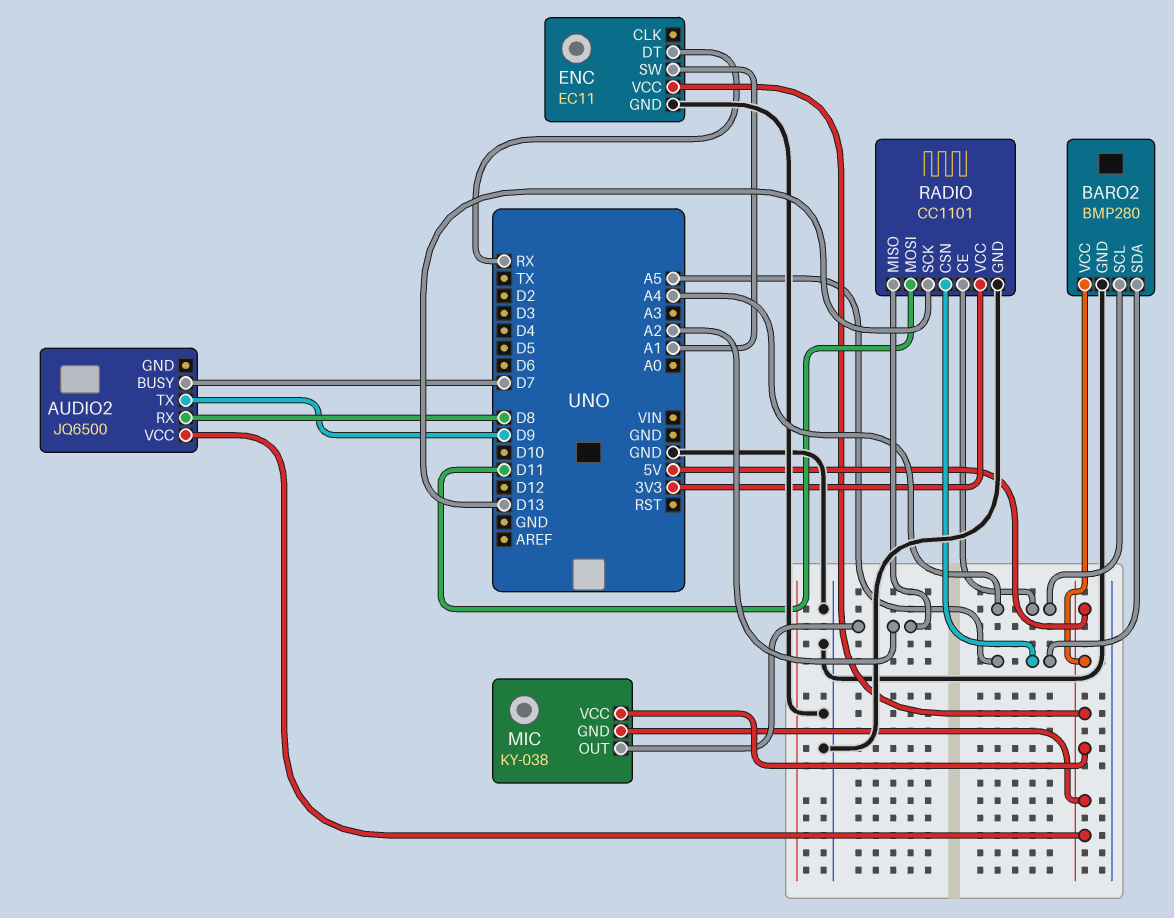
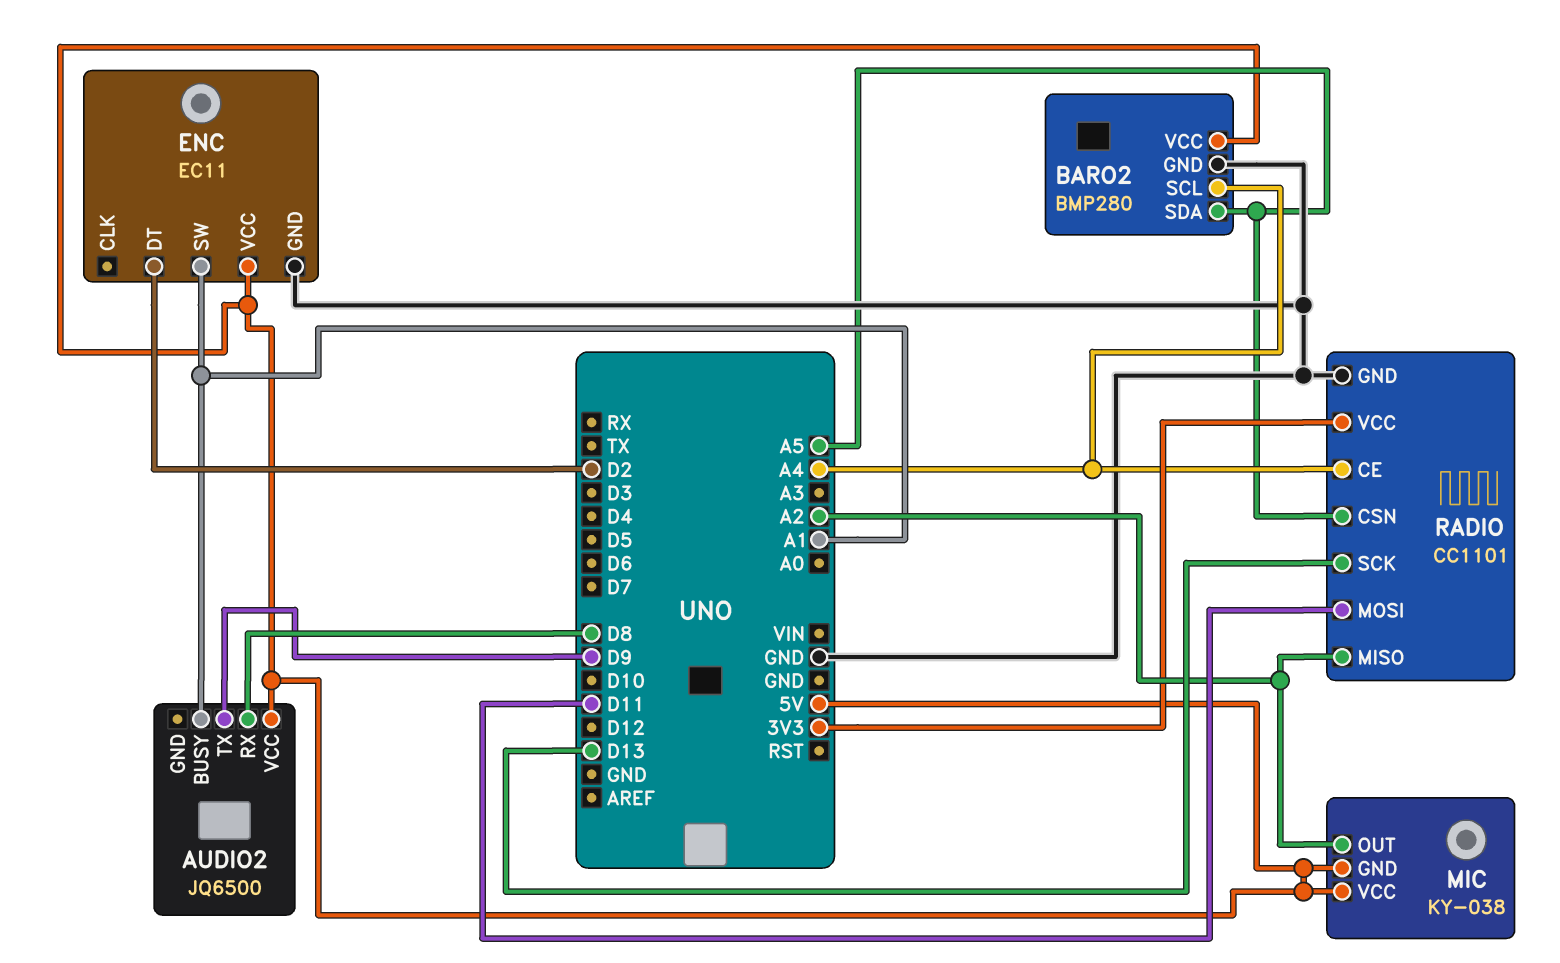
AUDIO2 pin BUSY: D7 -> A1
ENC pin DT: RX -> D2

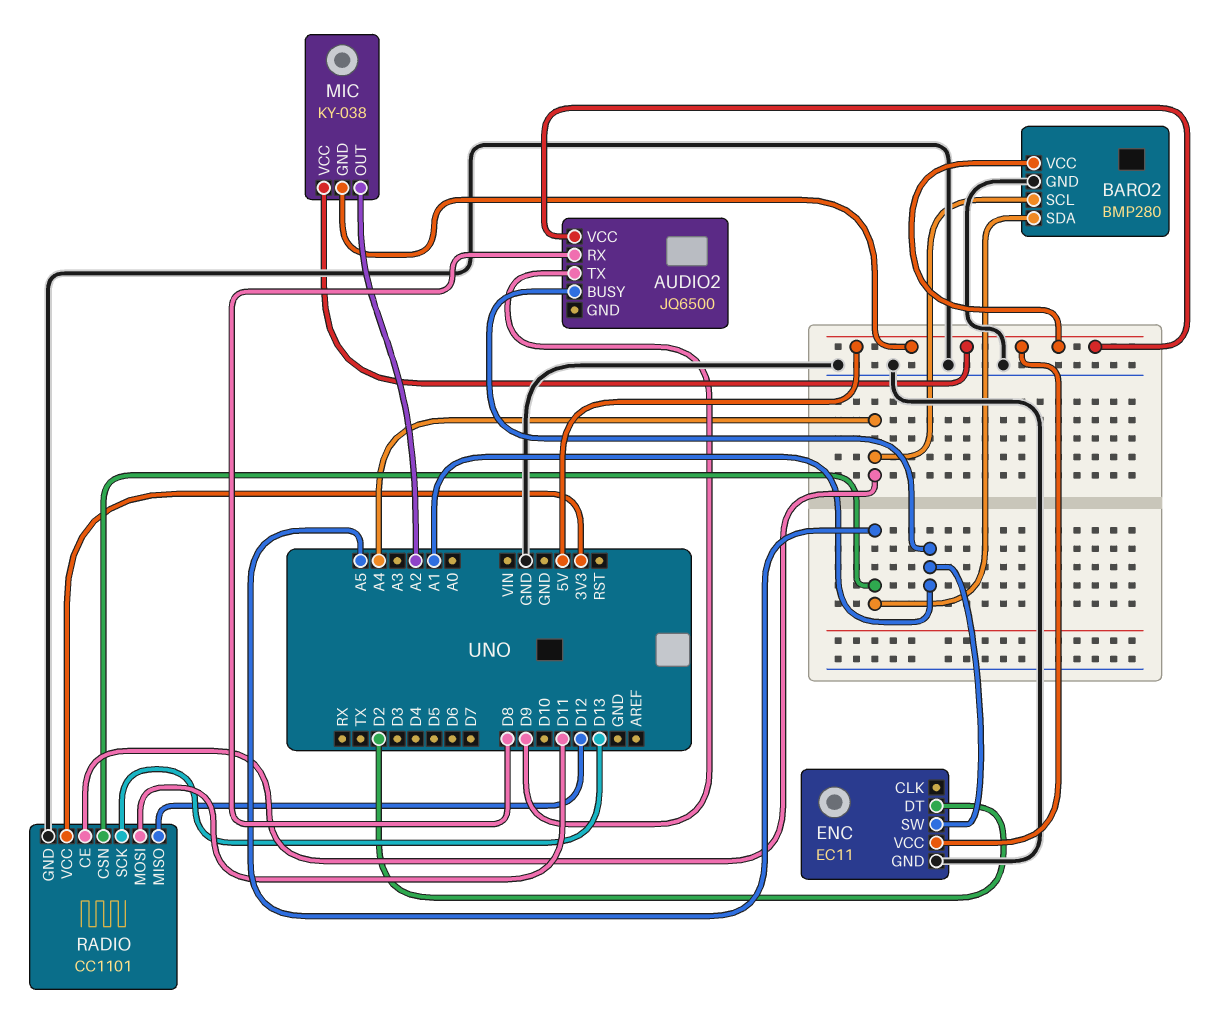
RADIO pin MISO: A2 -> D12

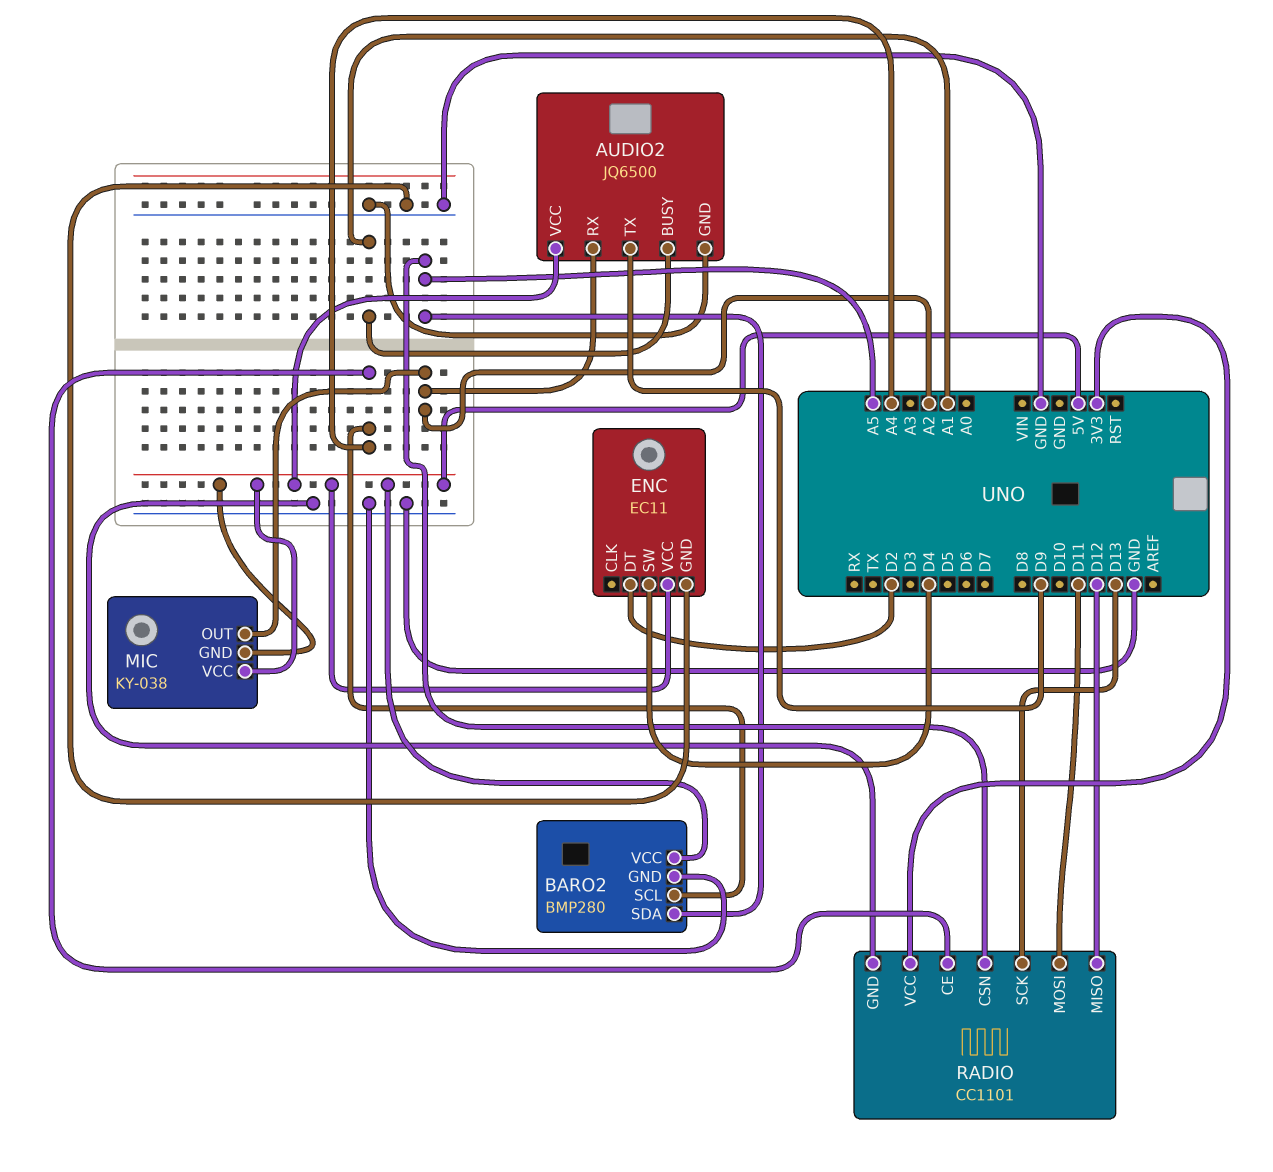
AUDIO2 pin GND: none -> GND
AUDIO2 pin RX: D8 -> A2
ENC pin SW: A1 -> D4

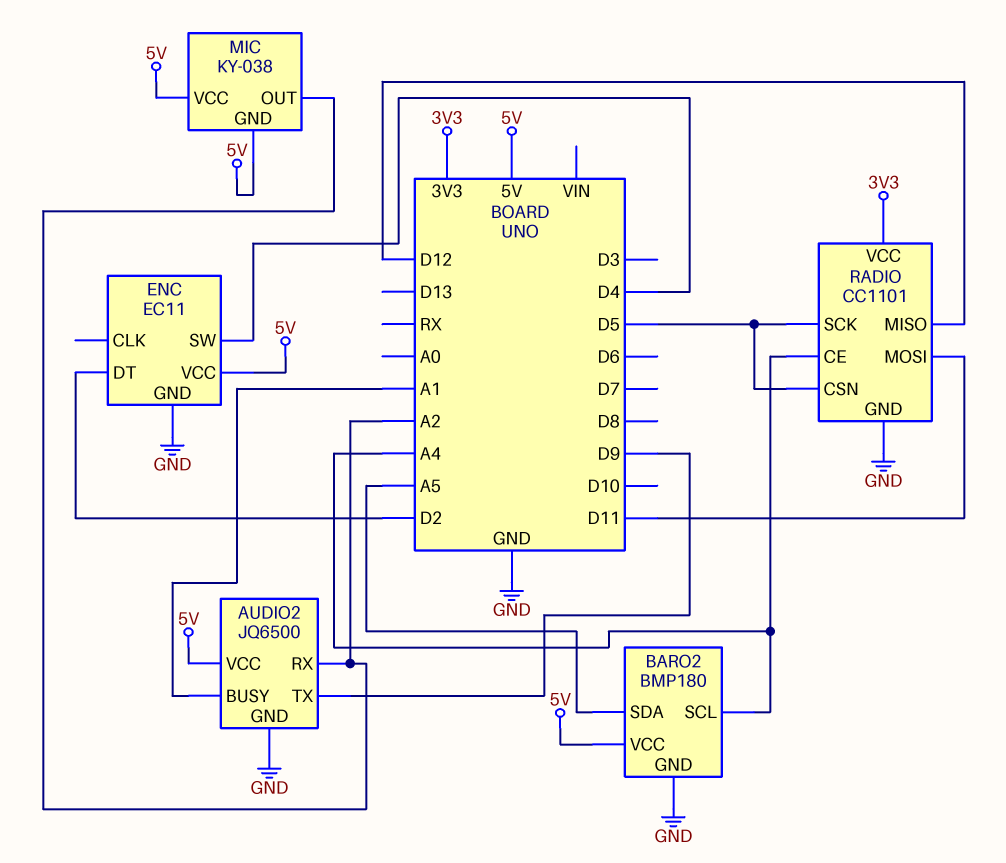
BARO2: BMP280 -> BMP180
RADIO pin CSN: A5 -> D5
RADIO pin SCK: D13 -> D5

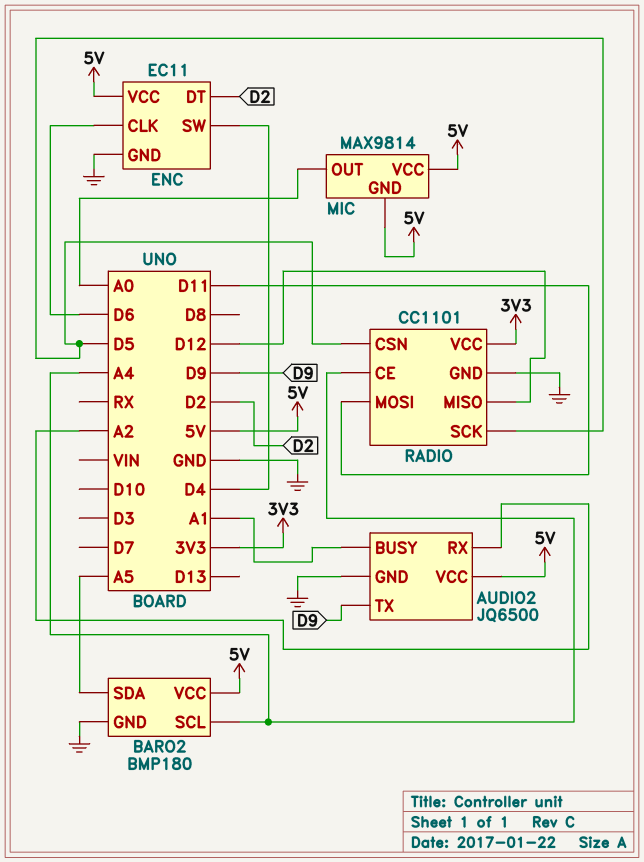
ENC pin CLK: none -> D6
MIC: KY-038 -> MAX9814
MIC pin OUT: A2 -> A0

